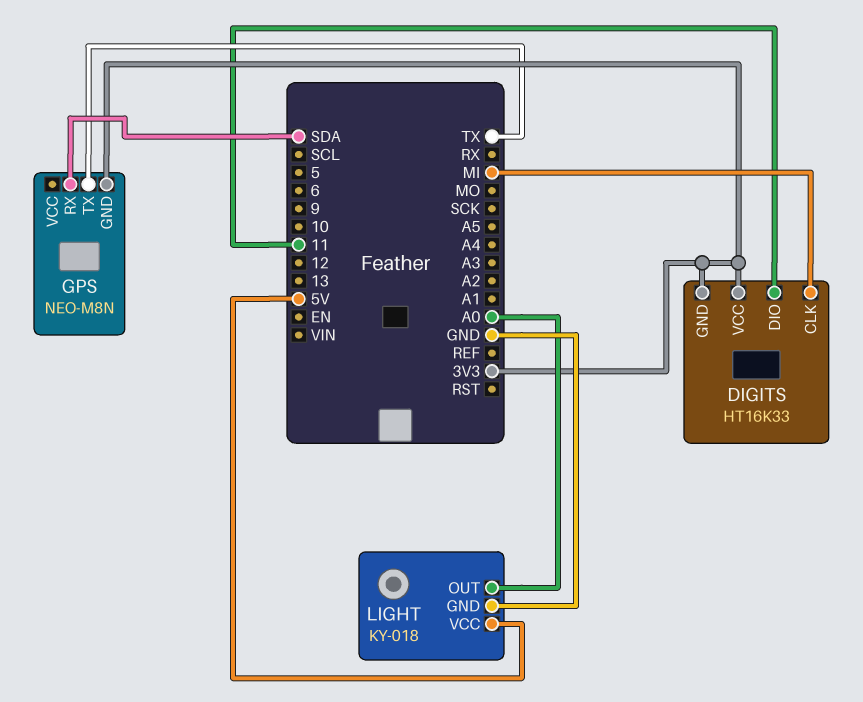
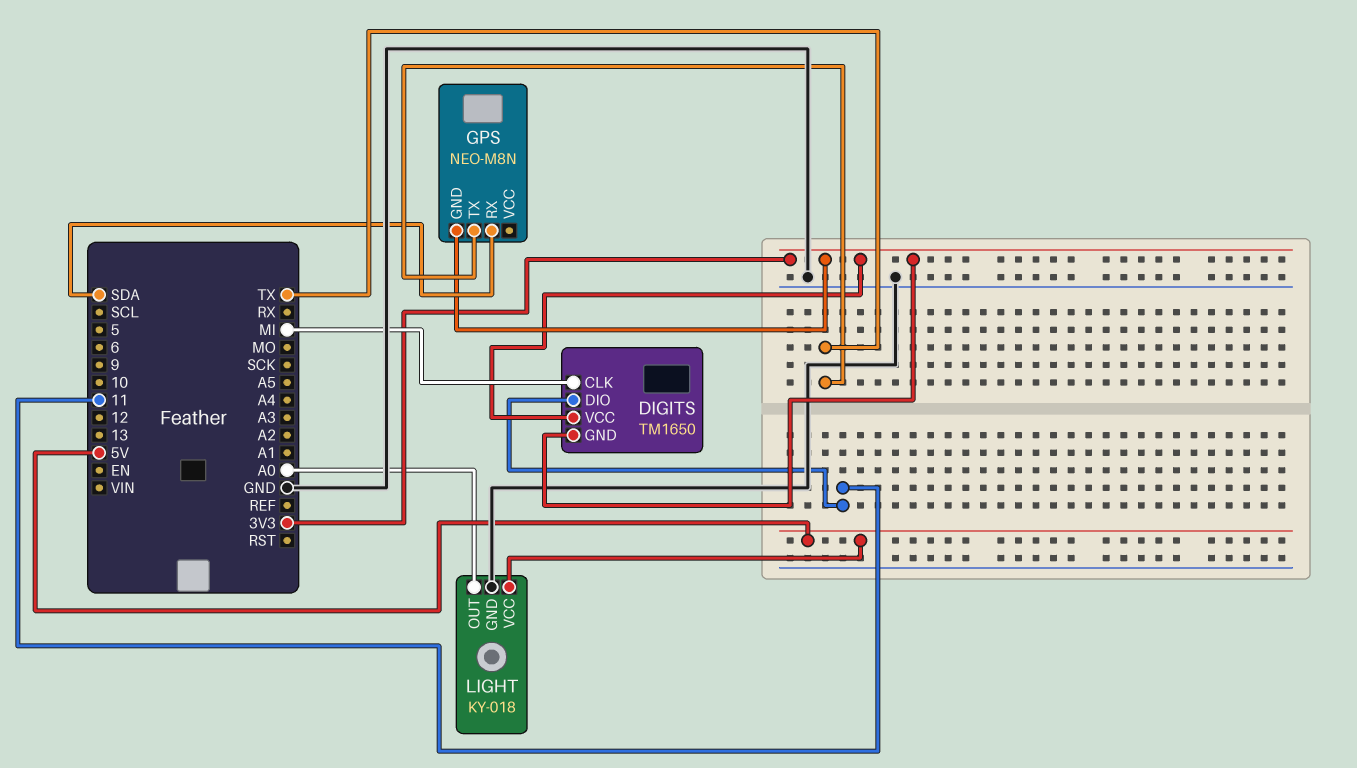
DIGITS: HT16K33 -> TM1650

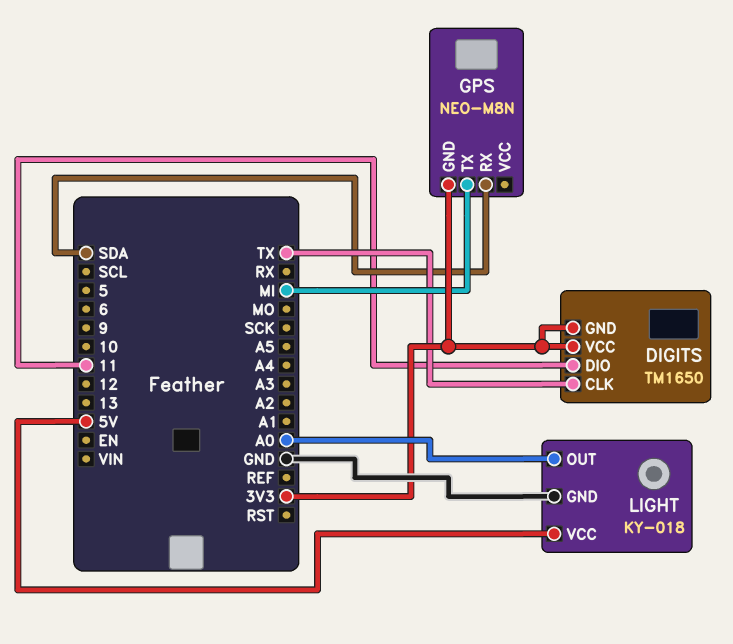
DIGITS pin CLK: MI -> TX
GPS pin TX: TX -> MI

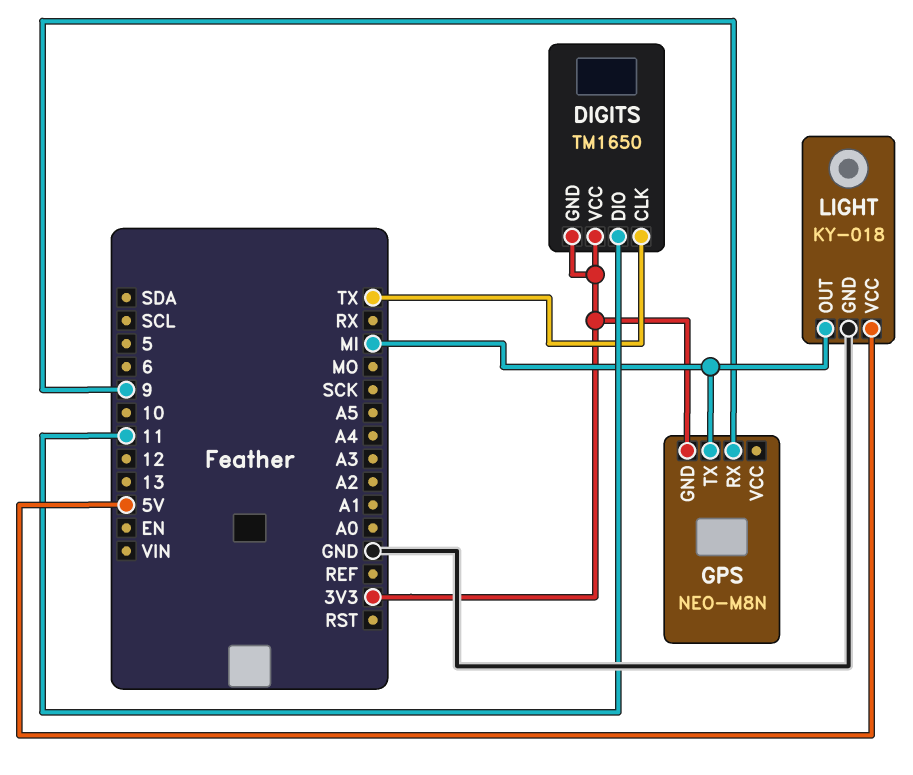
GPS pin RX: SDA -> 9
LIGHT pin OUT: A0 -> MI

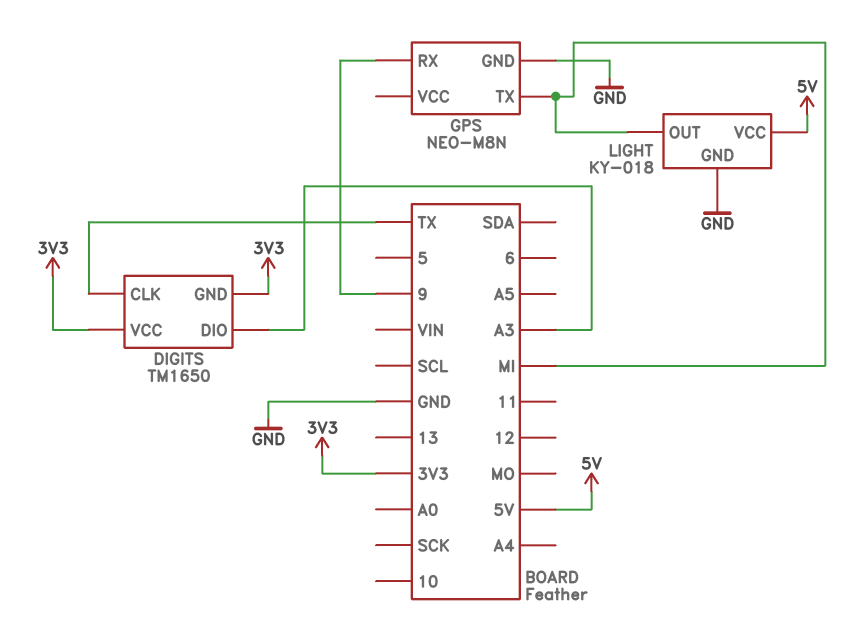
DIGITS pin DIO: 11 -> A3
GPS pin GND: 3V3 -> GND

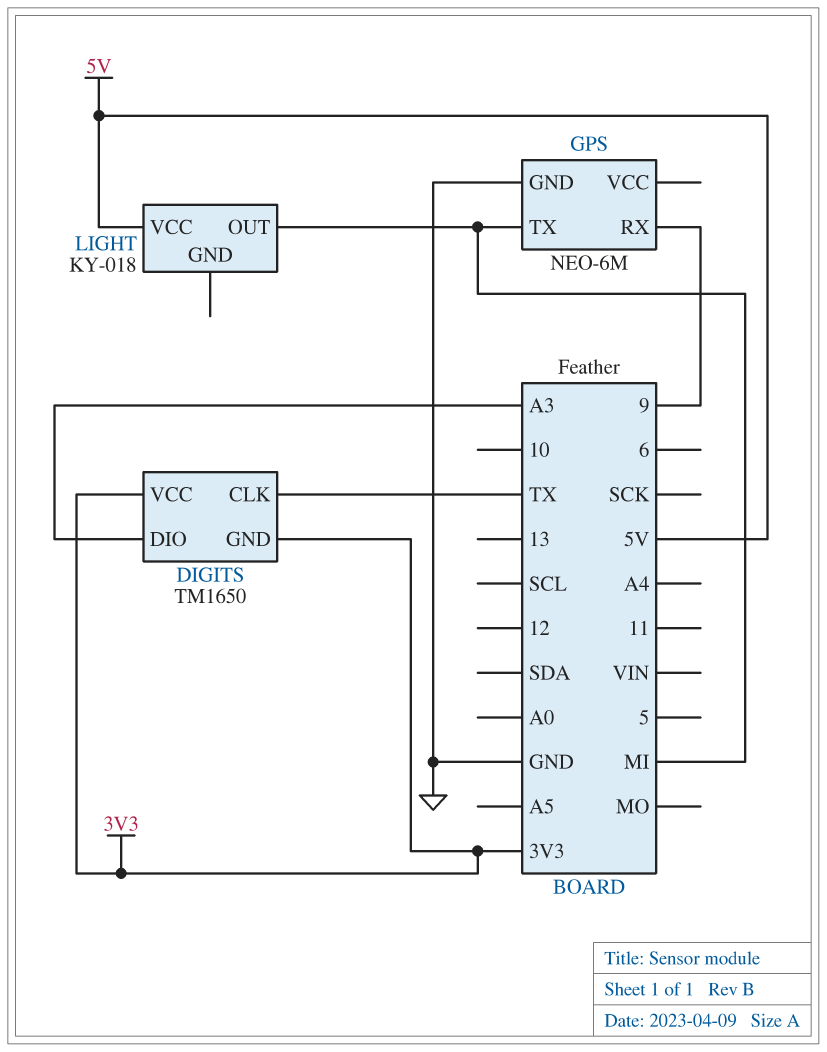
GPS: NEO-M8N -> NEO-6M
LIGHT pin GND: GND -> none

